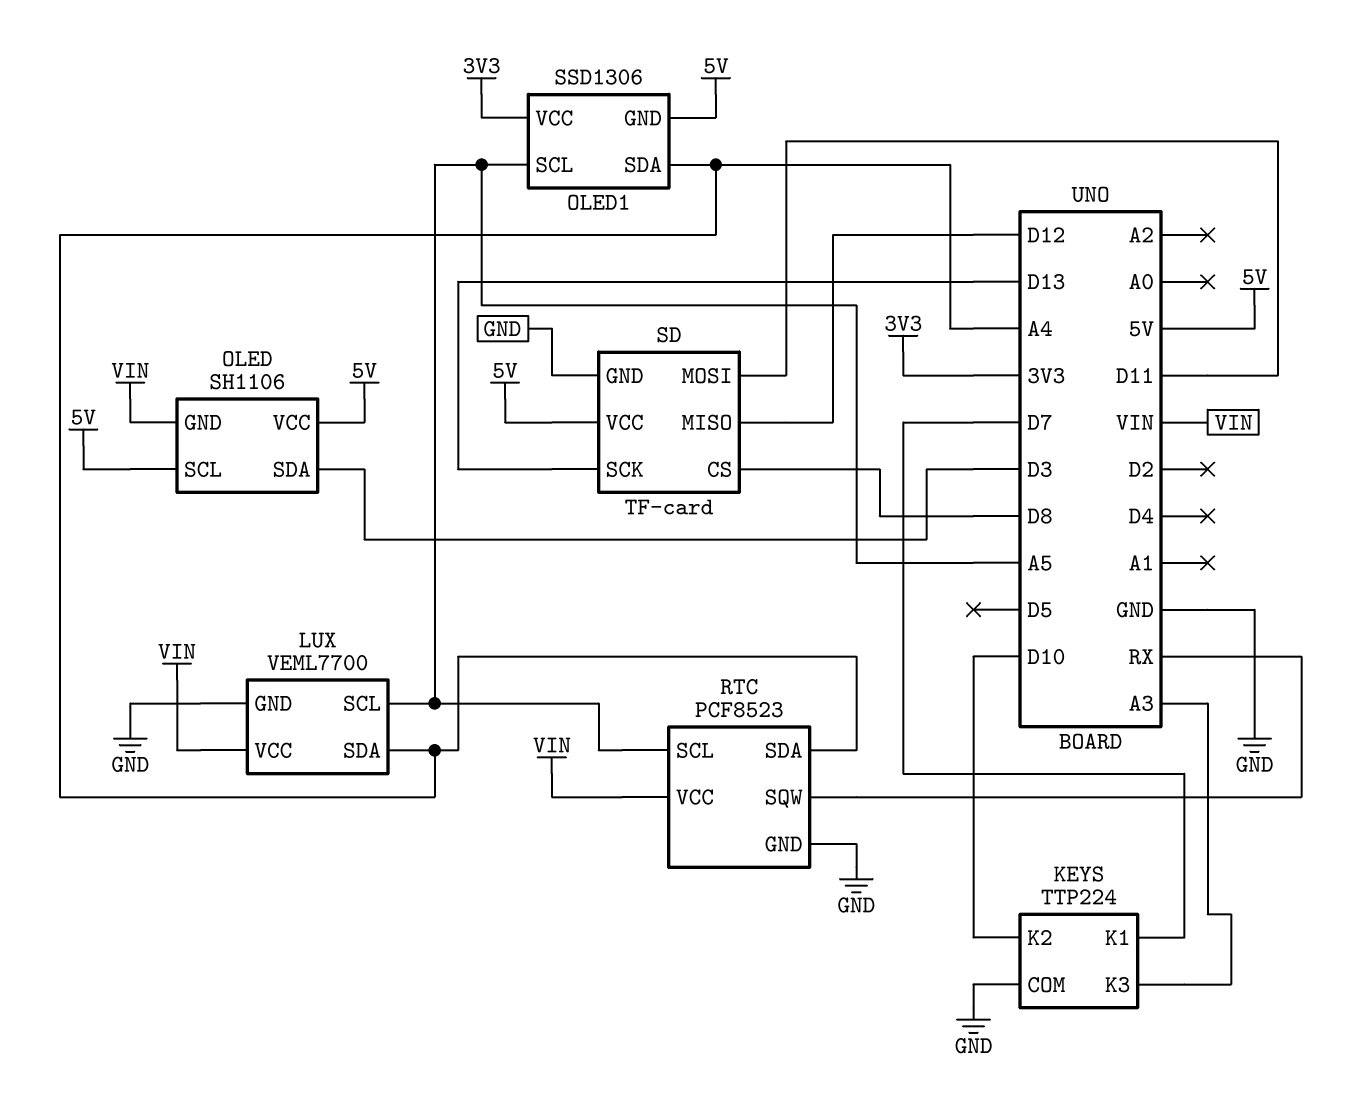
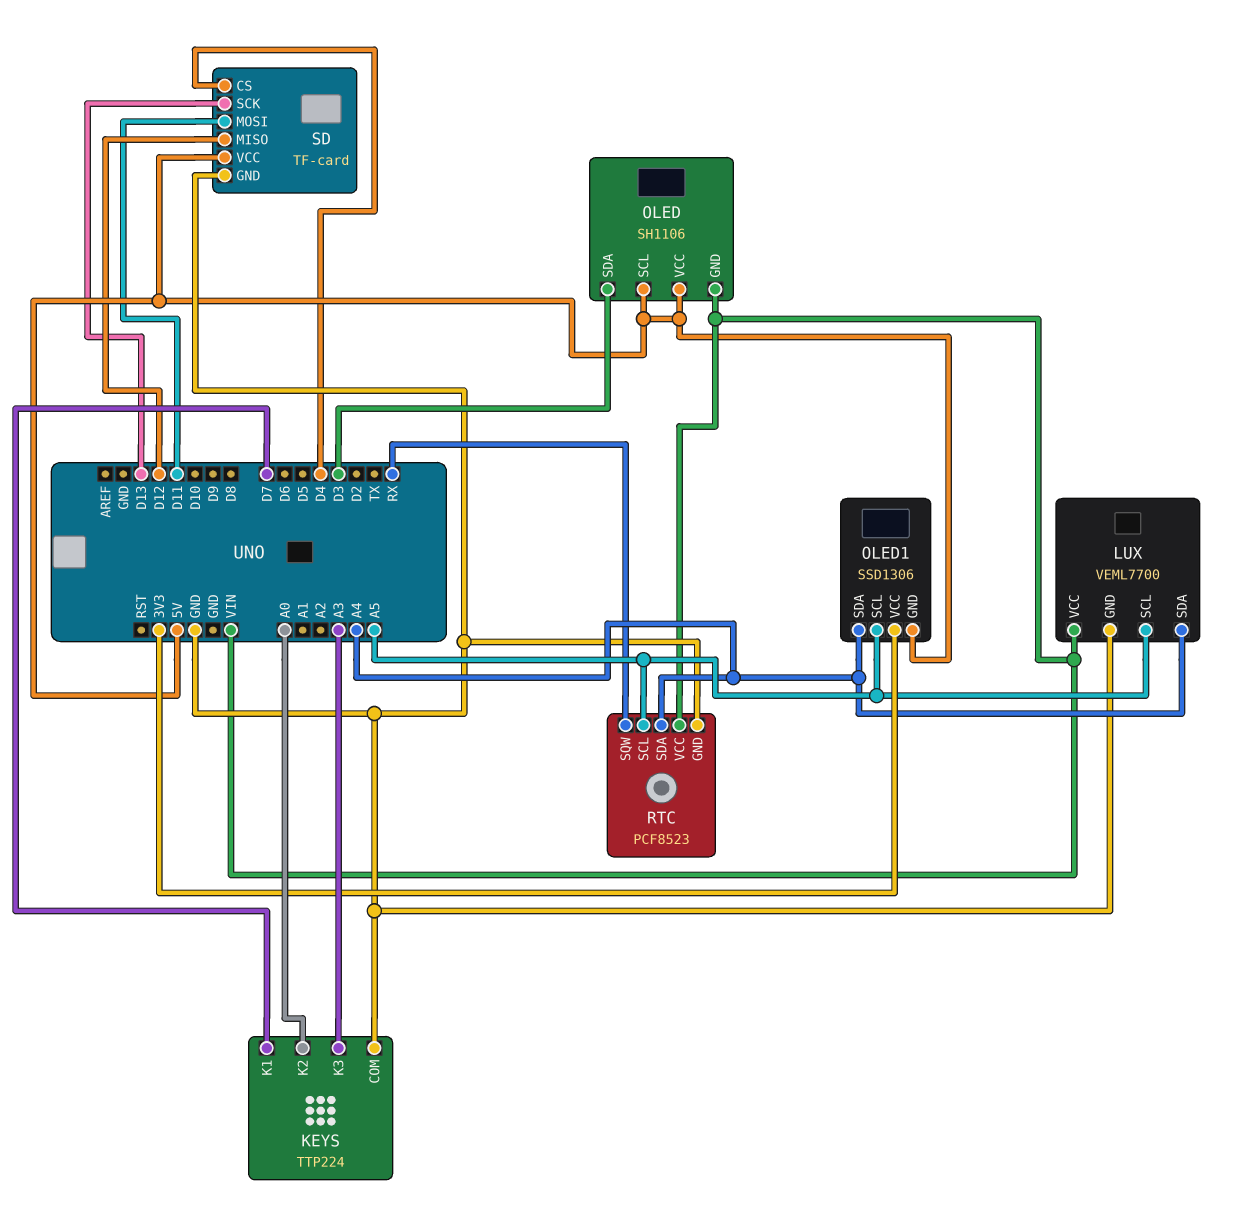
KEYS pin K2: D10 -> A0
SD pin CS: D8 -> D4

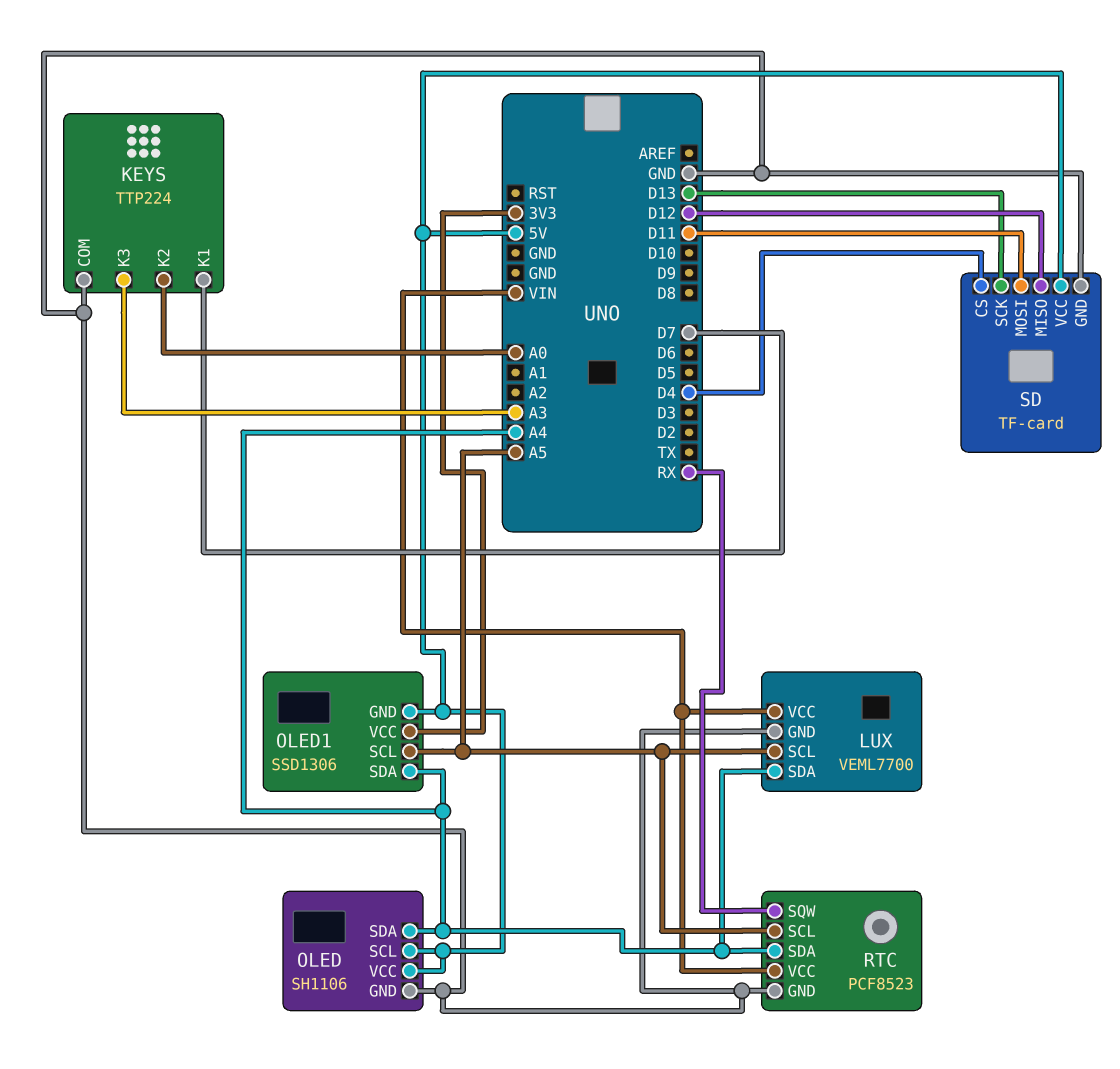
OLED pin GND: VIN -> GND
OLED pin SDA: D3 -> A4

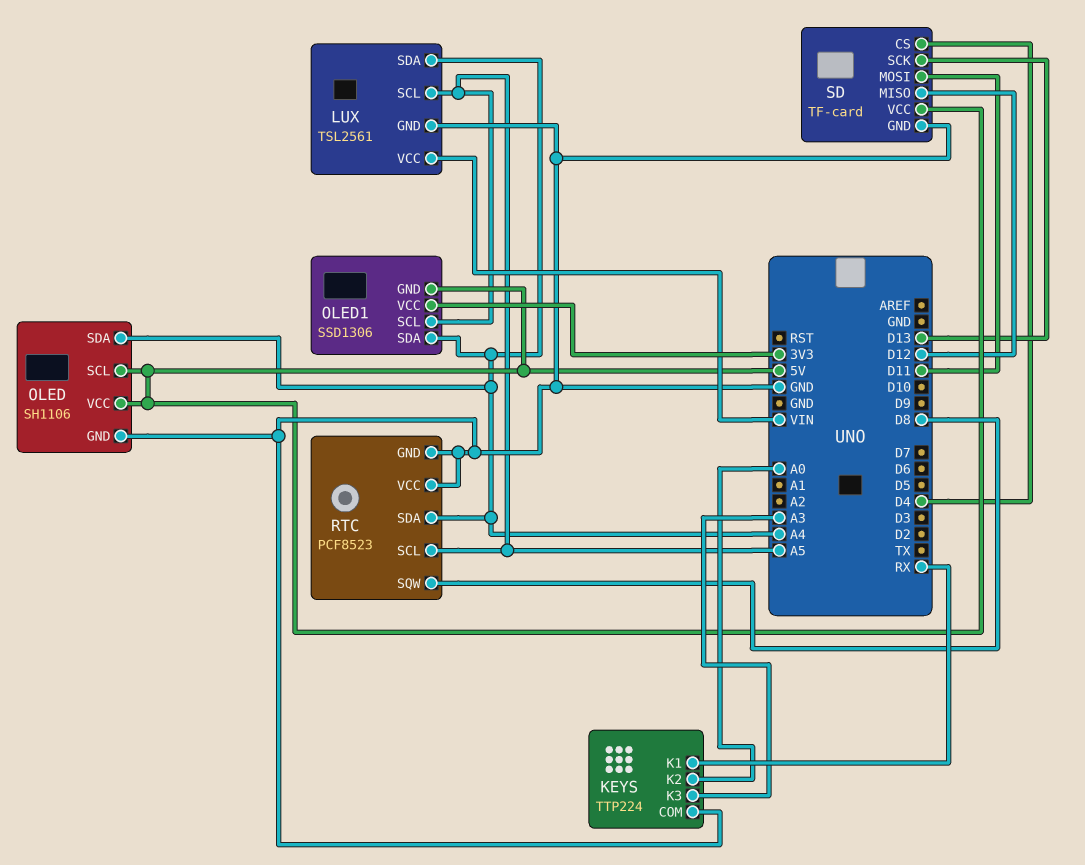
KEYS pin K1: D7 -> RX
LUX: VEML7700 -> TSL2561
RTC pin SQW: RX -> D8
RTC pin VCC: VIN -> GND

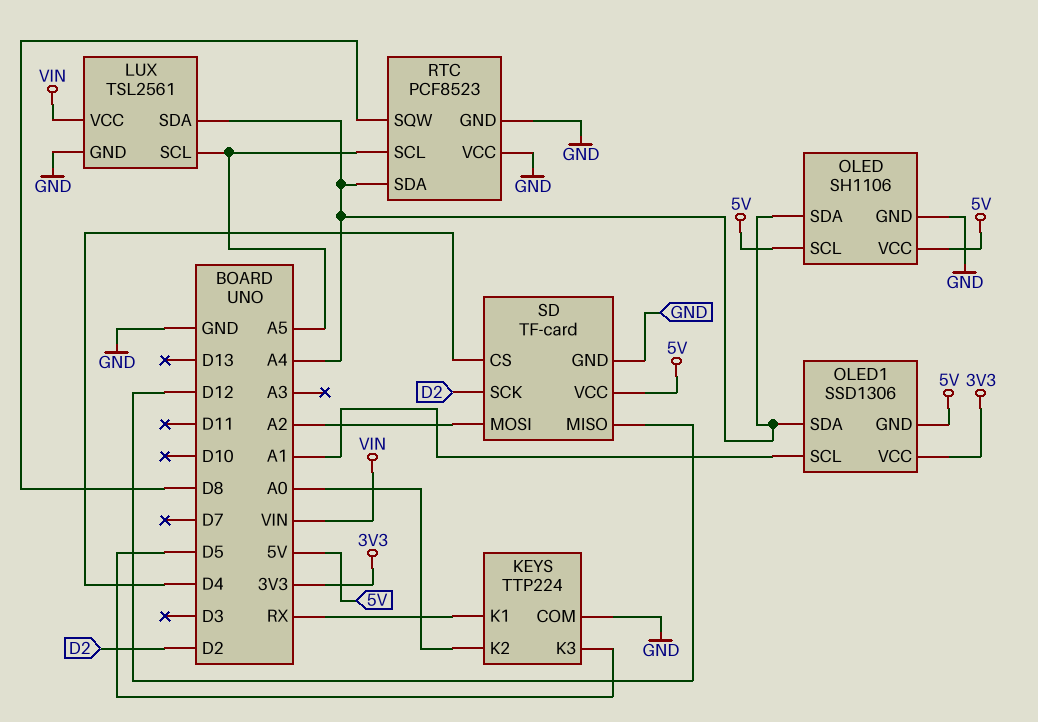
KEYS pin K3: A3 -> D5
OLED1 pin SCL: A5 -> A1
SD pin MOSI: D11 -> A2
SD pin SCK: D13 -> D2

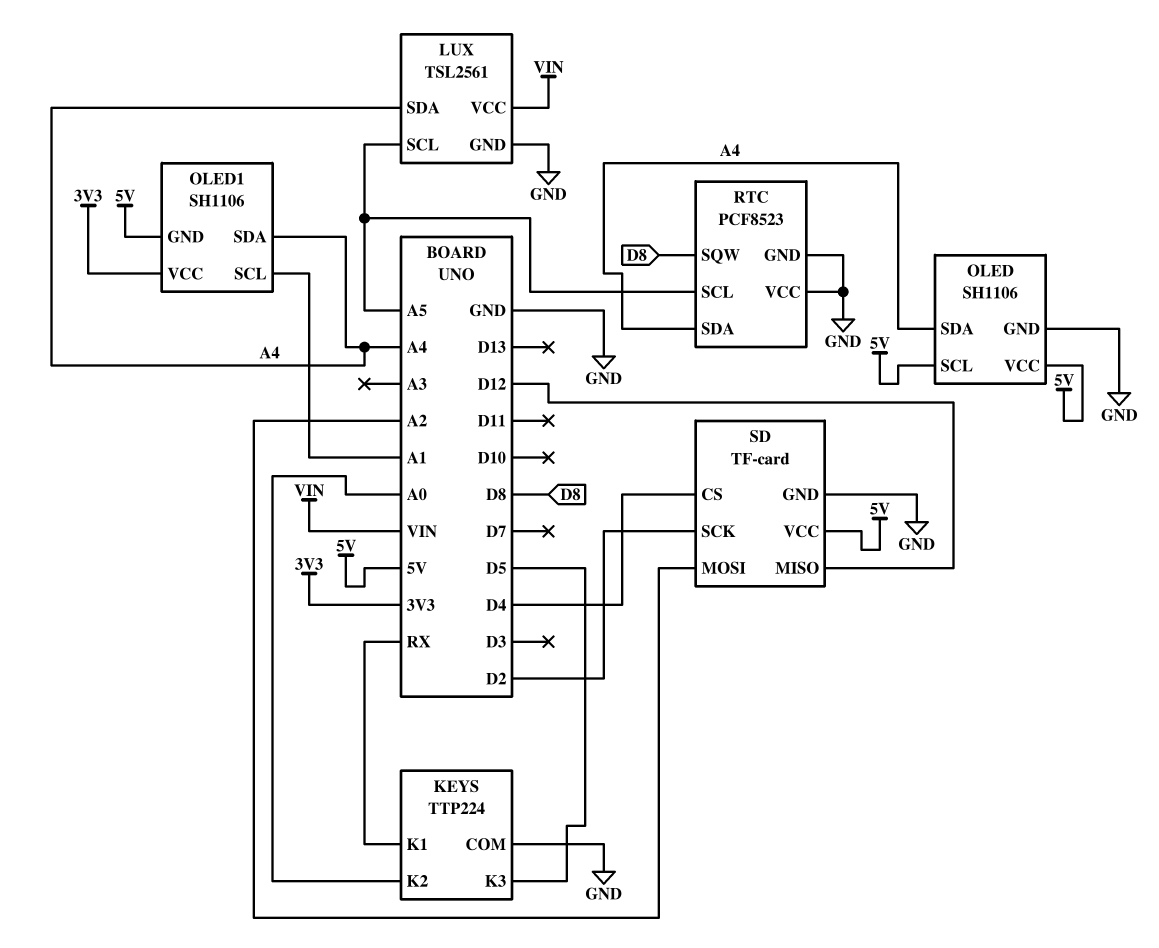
OLED1: SSD1306 -> SH1106

